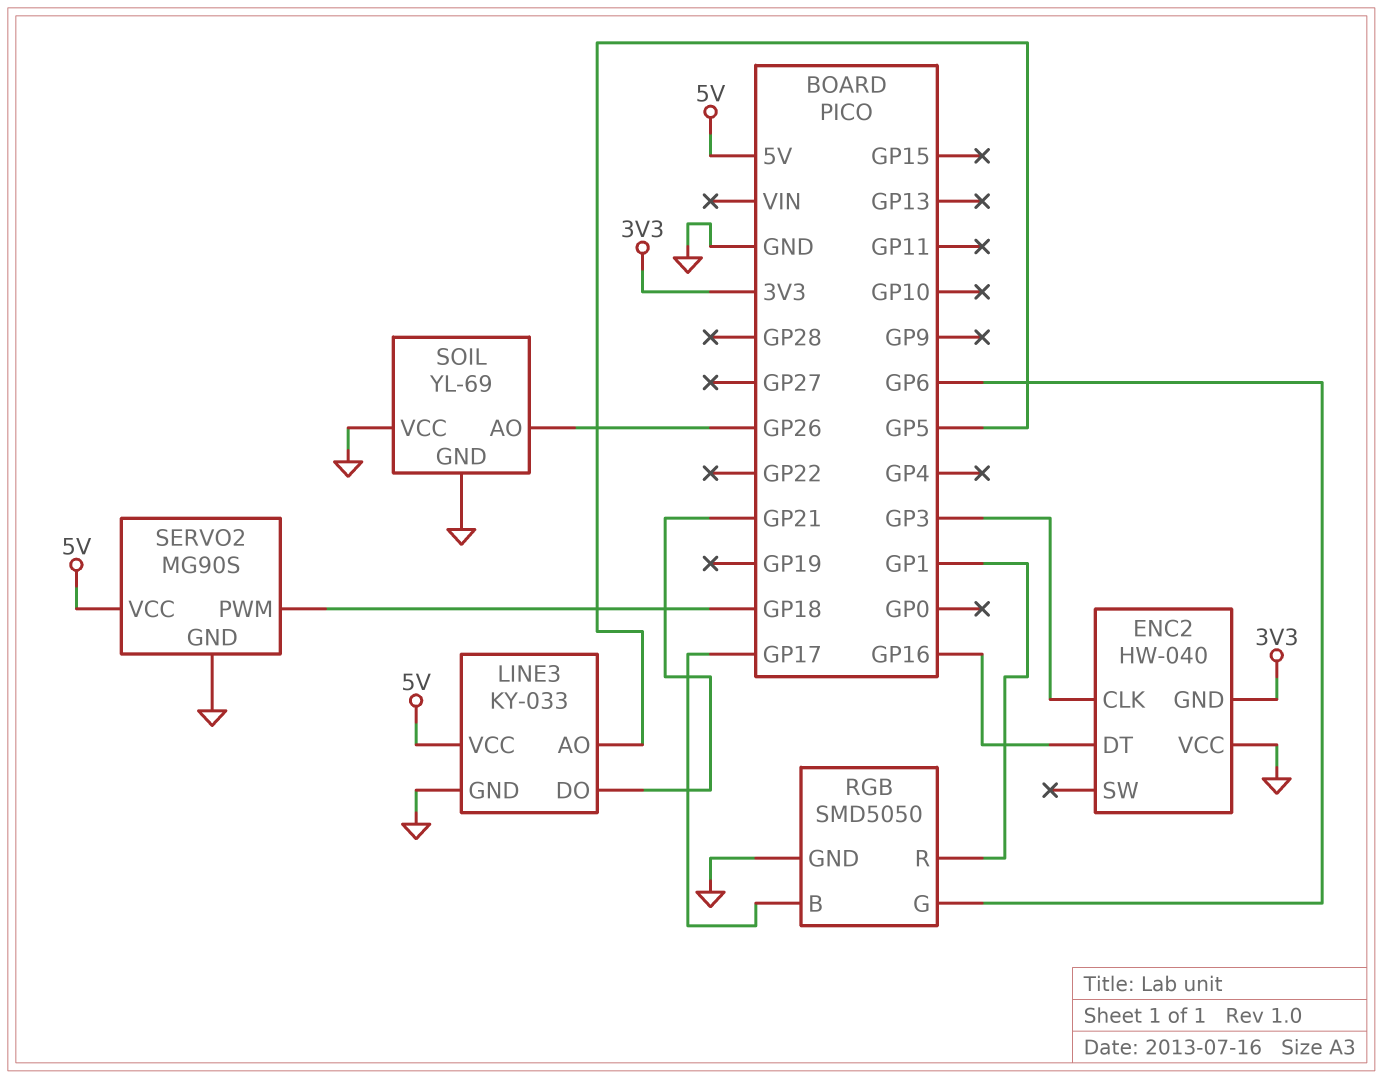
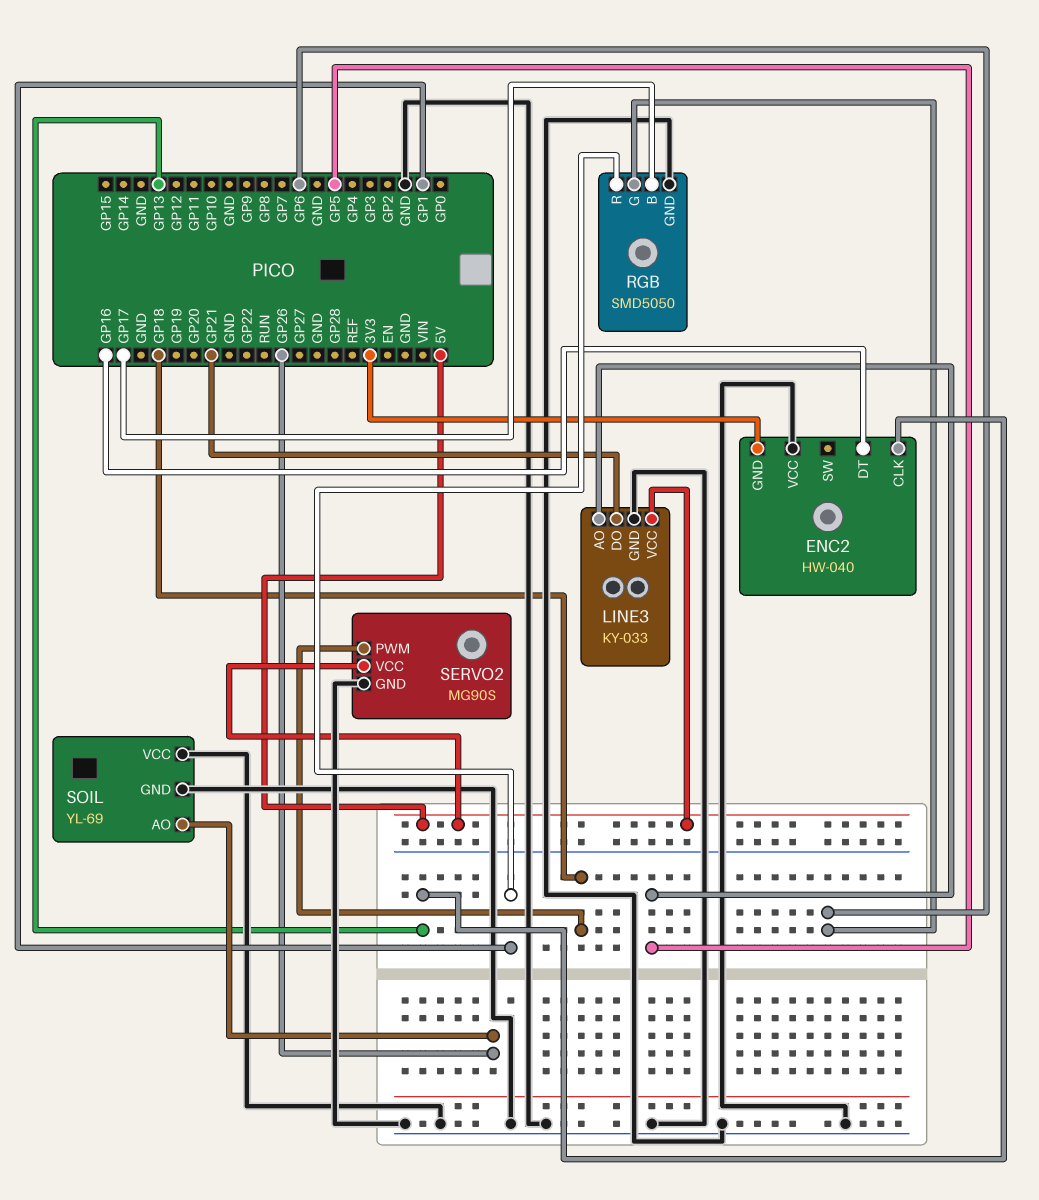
ENC2 pin CLK: GP3 -> GP13

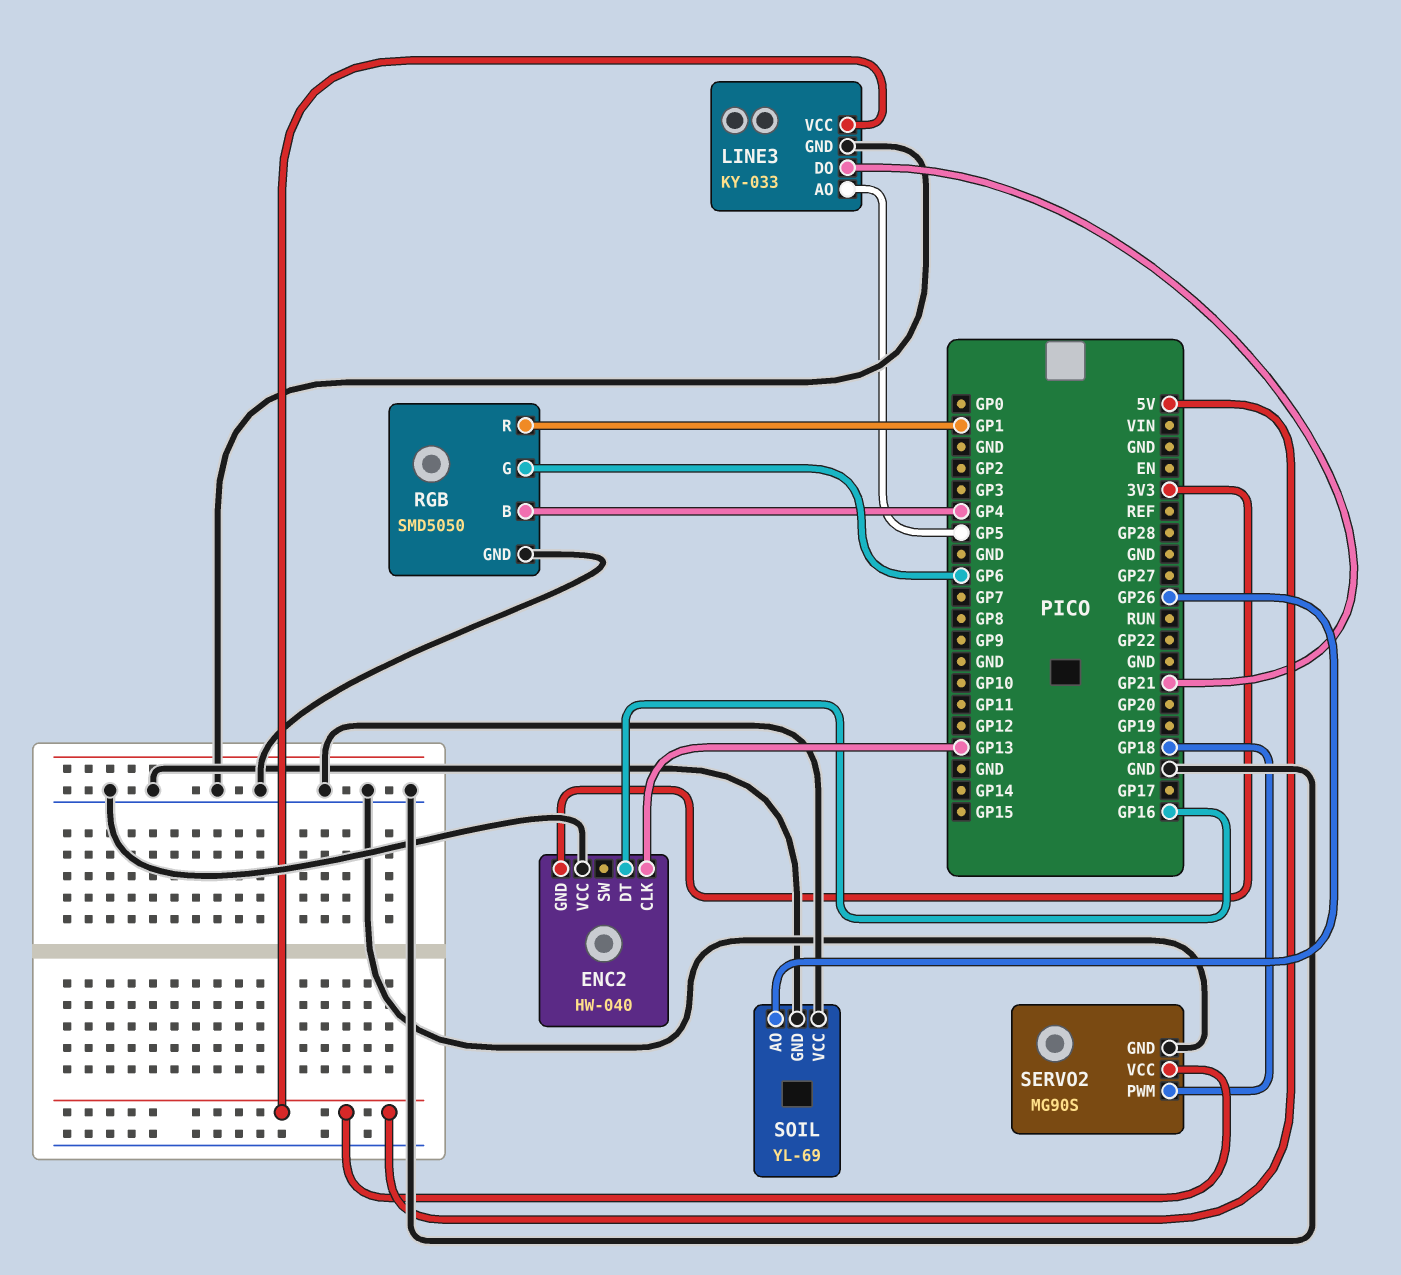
RGB pin B: GP17 -> GP4

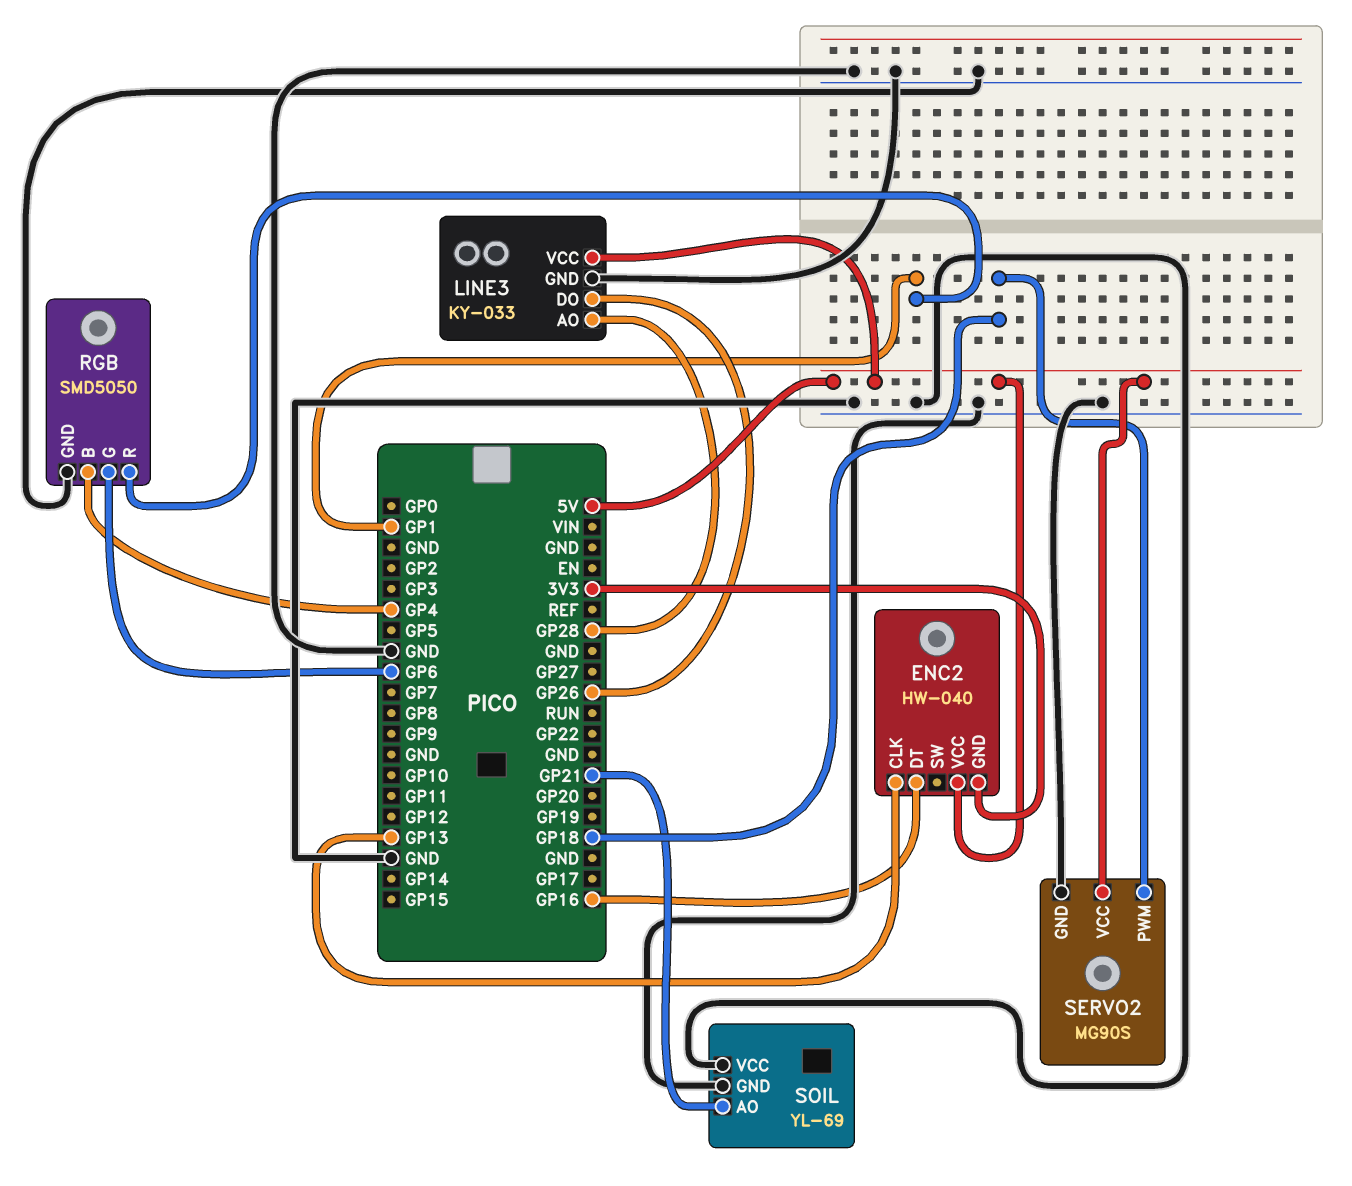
ENC2 pin VCC: GND -> 5V
LINE3 pin AO: GP5 -> GP28
LINE3 pin DO: GP21 -> GP26
SOIL pin AO: GP26 -> GP21

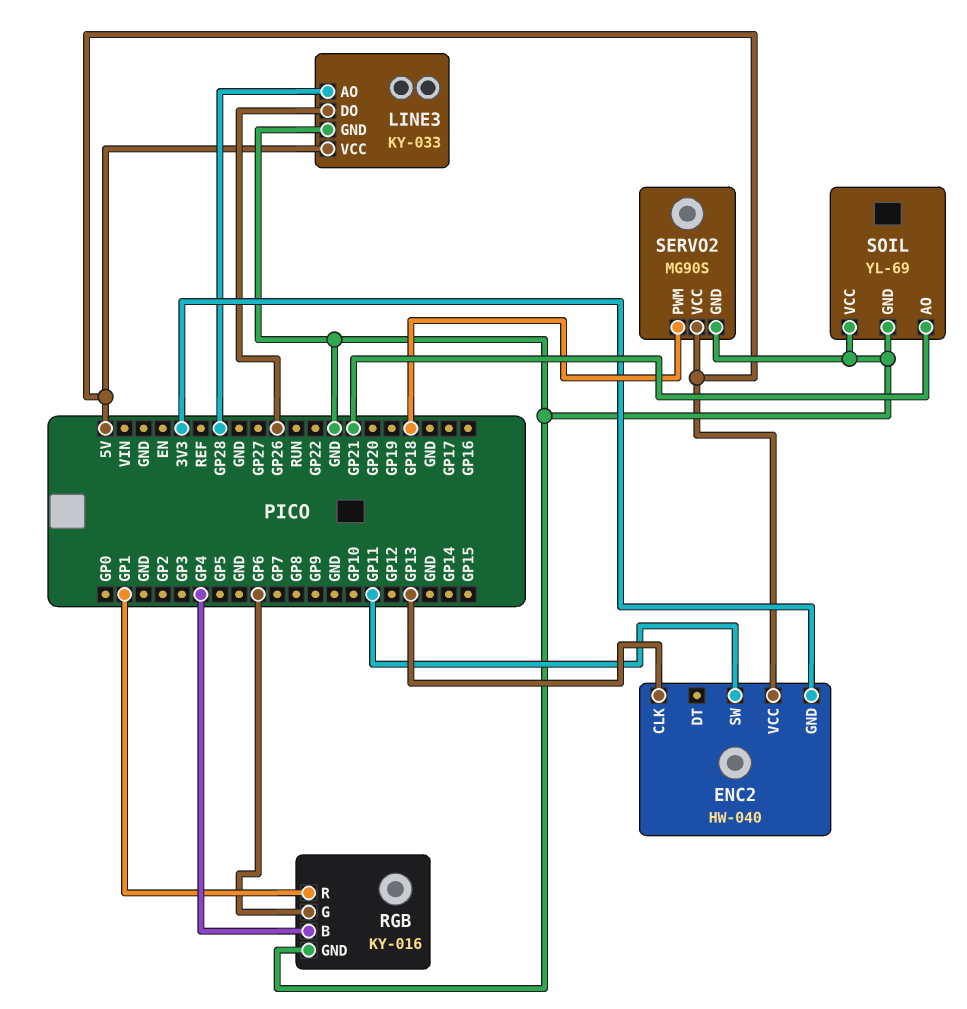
ENC2 pin DT: GP16 -> none
ENC2 pin SW: none -> GP11
RGB: SMD5050 -> KY-016

